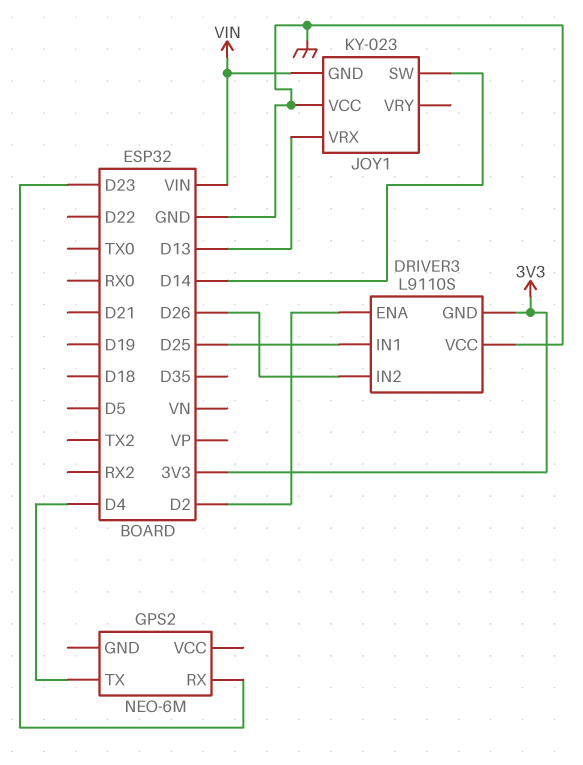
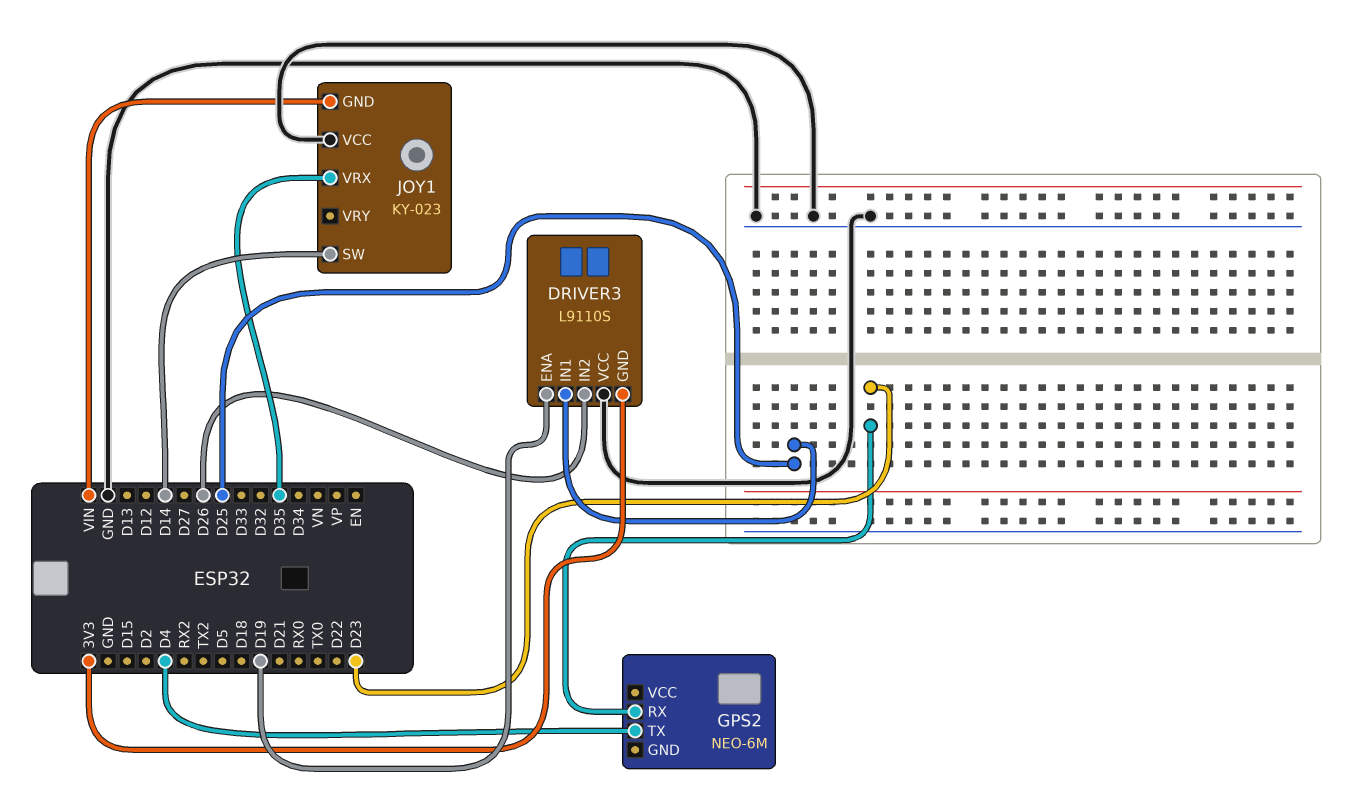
DRIVER3 pin ENA: D2 -> D19
JOY1 pin VRX: D13 -> D35

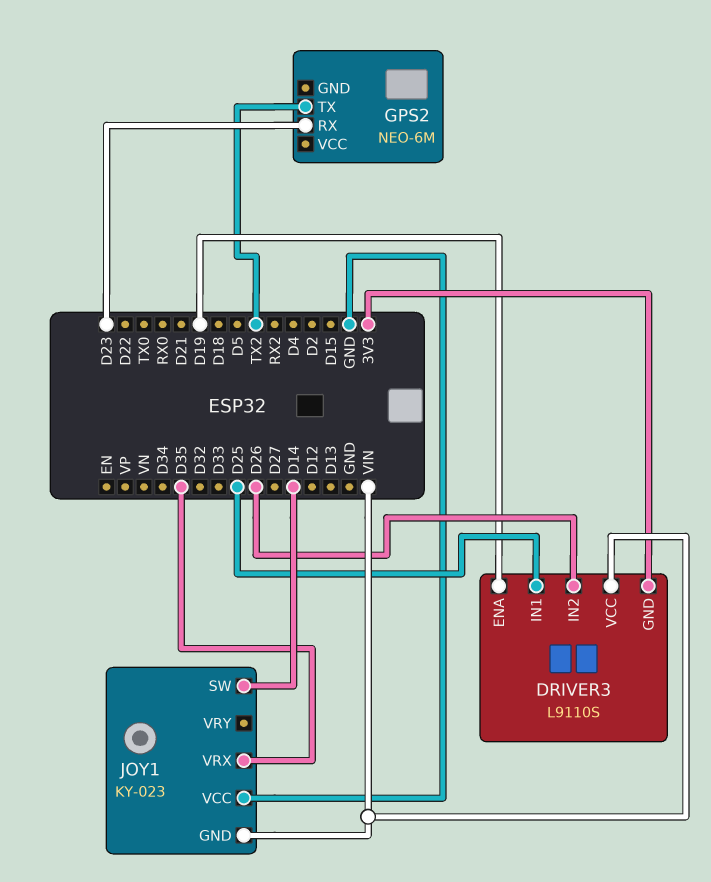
DRIVER3 pin VCC: GND -> VIN
GPS2 pin TX: D4 -> TX2

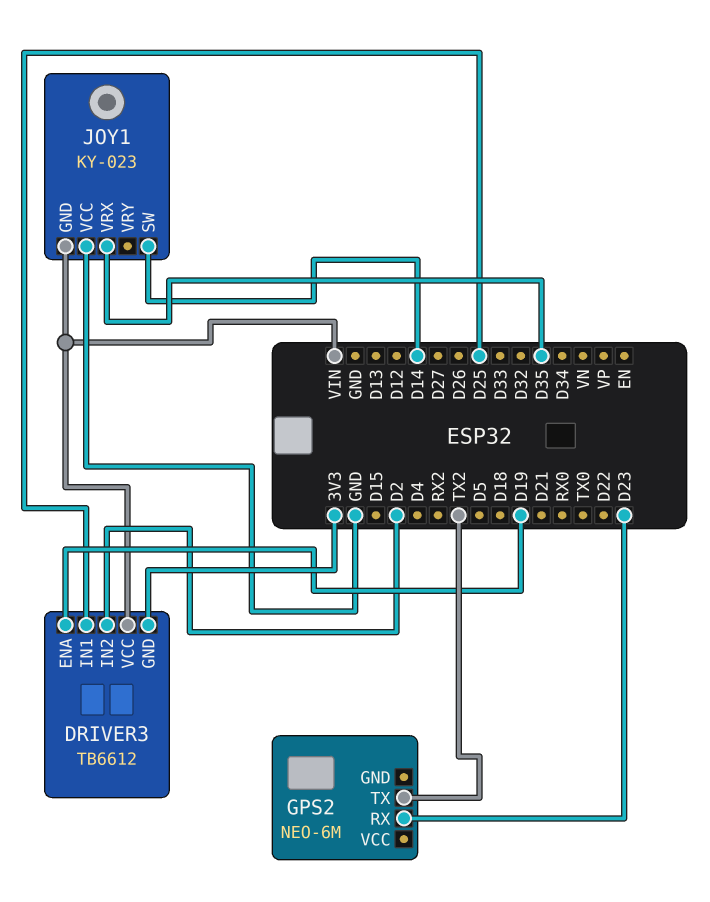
DRIVER3: L9110S -> TB6612
DRIVER3 pin IN2: D26 -> D2

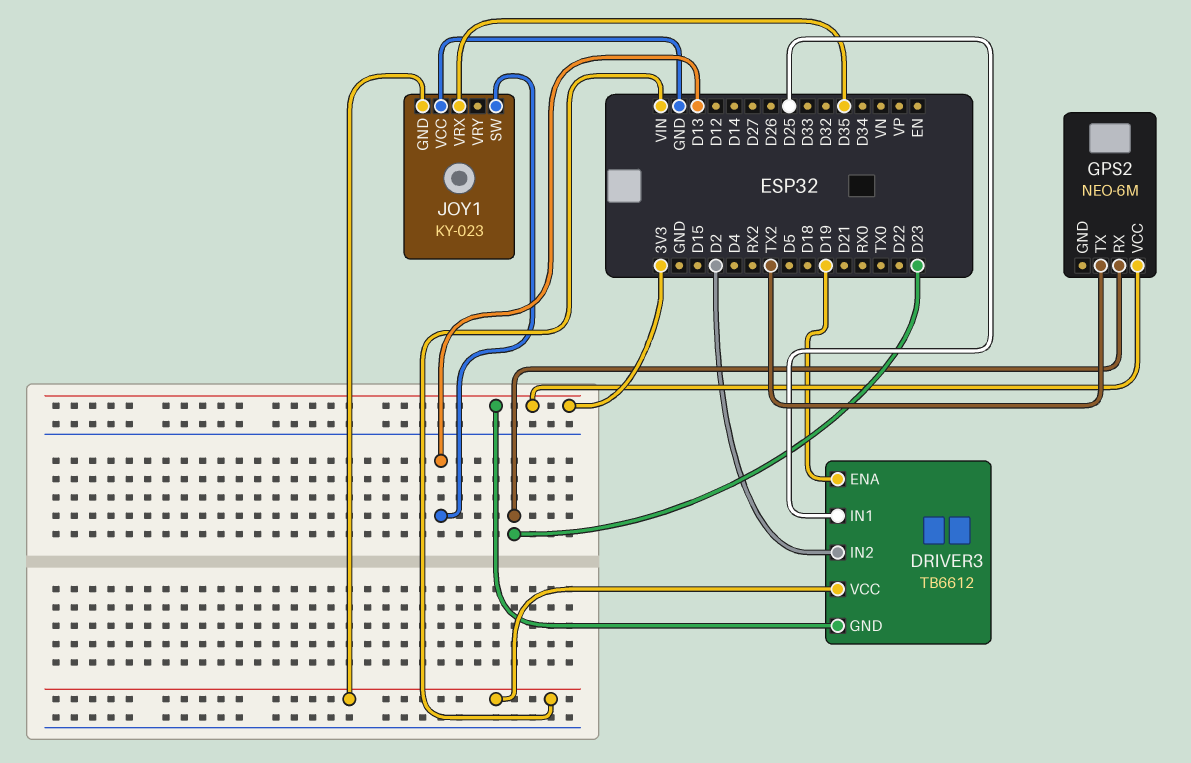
GPS2 pin VCC: none -> 3V3
JOY1 pin SW: D14 -> D13

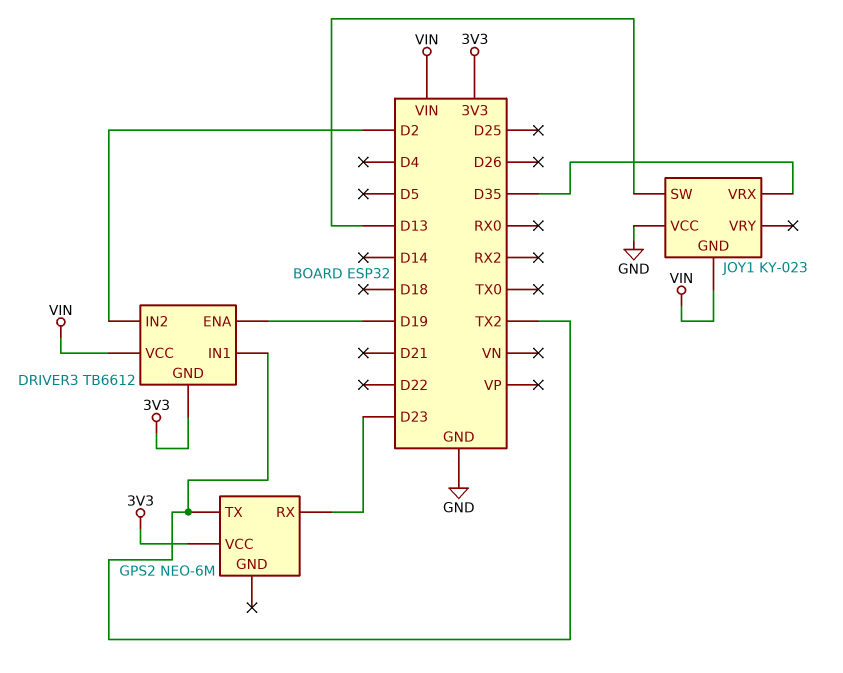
DRIVER3 pin IN1: D25 -> TX2

